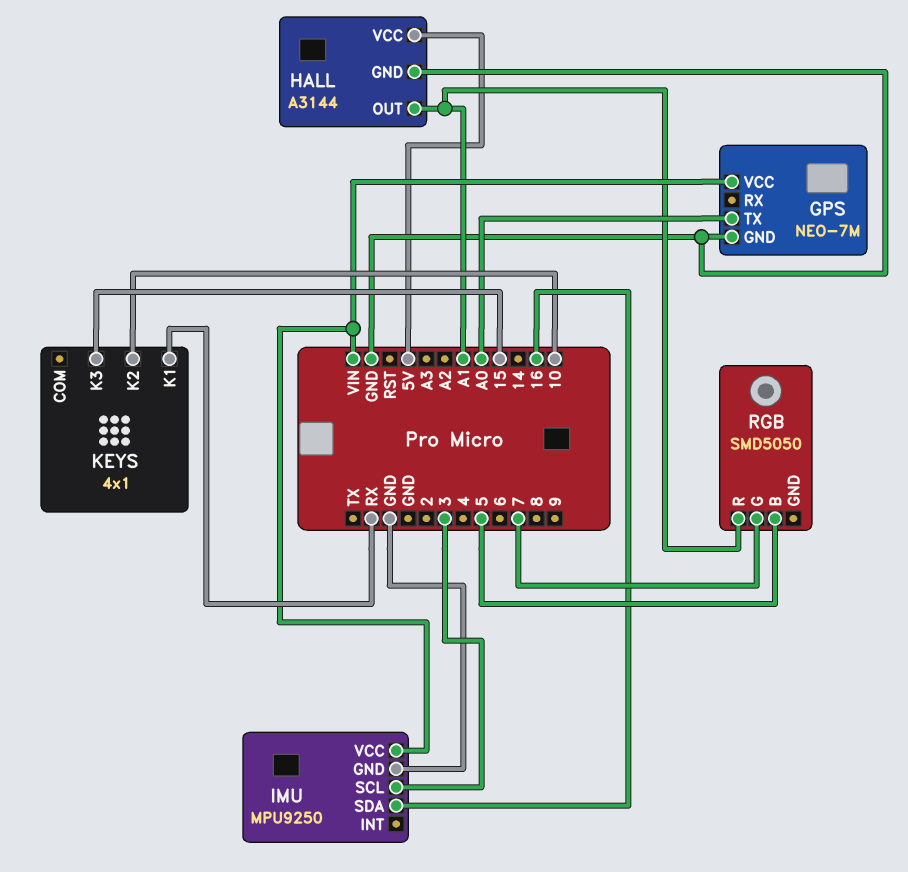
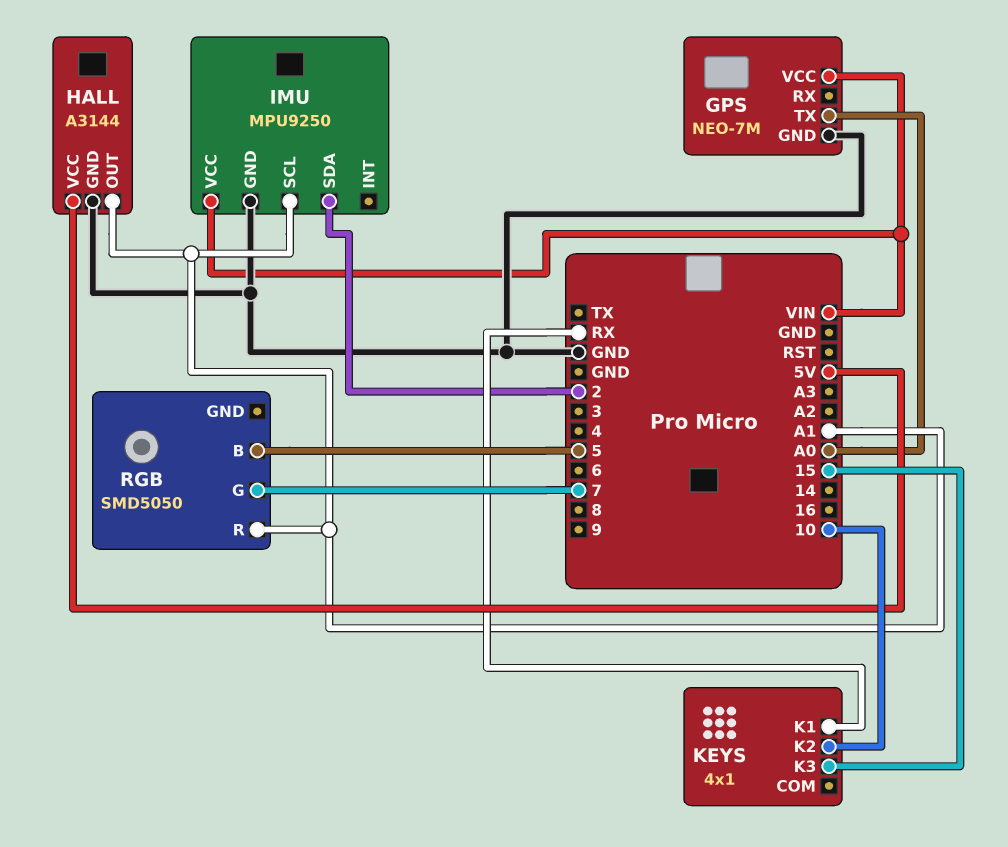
IMU pin SCL: 3 -> A1
IMU pin SDA: 16 -> 2

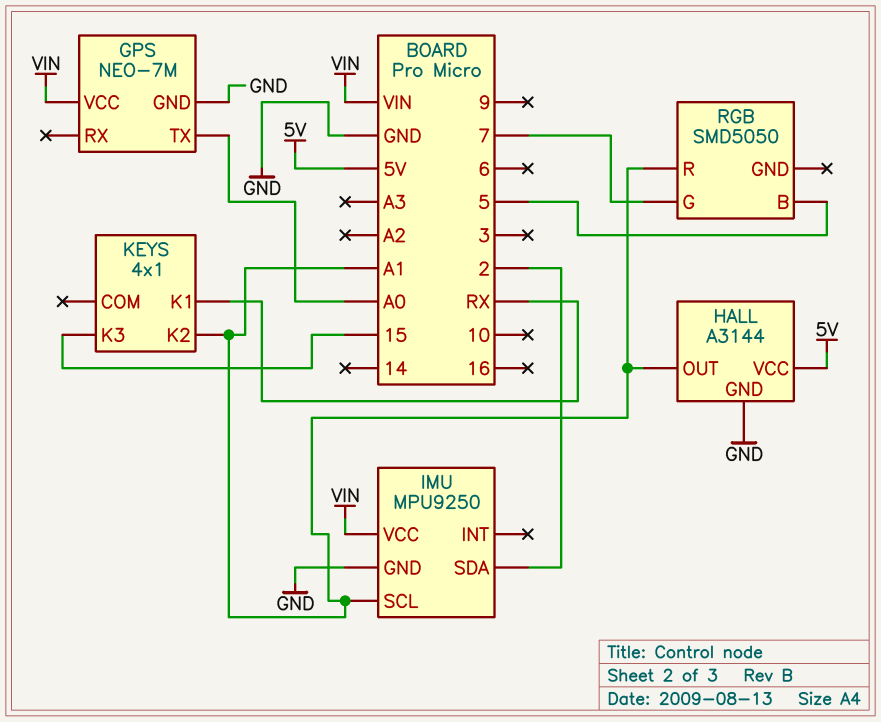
KEYS pin K2: 10 -> A1

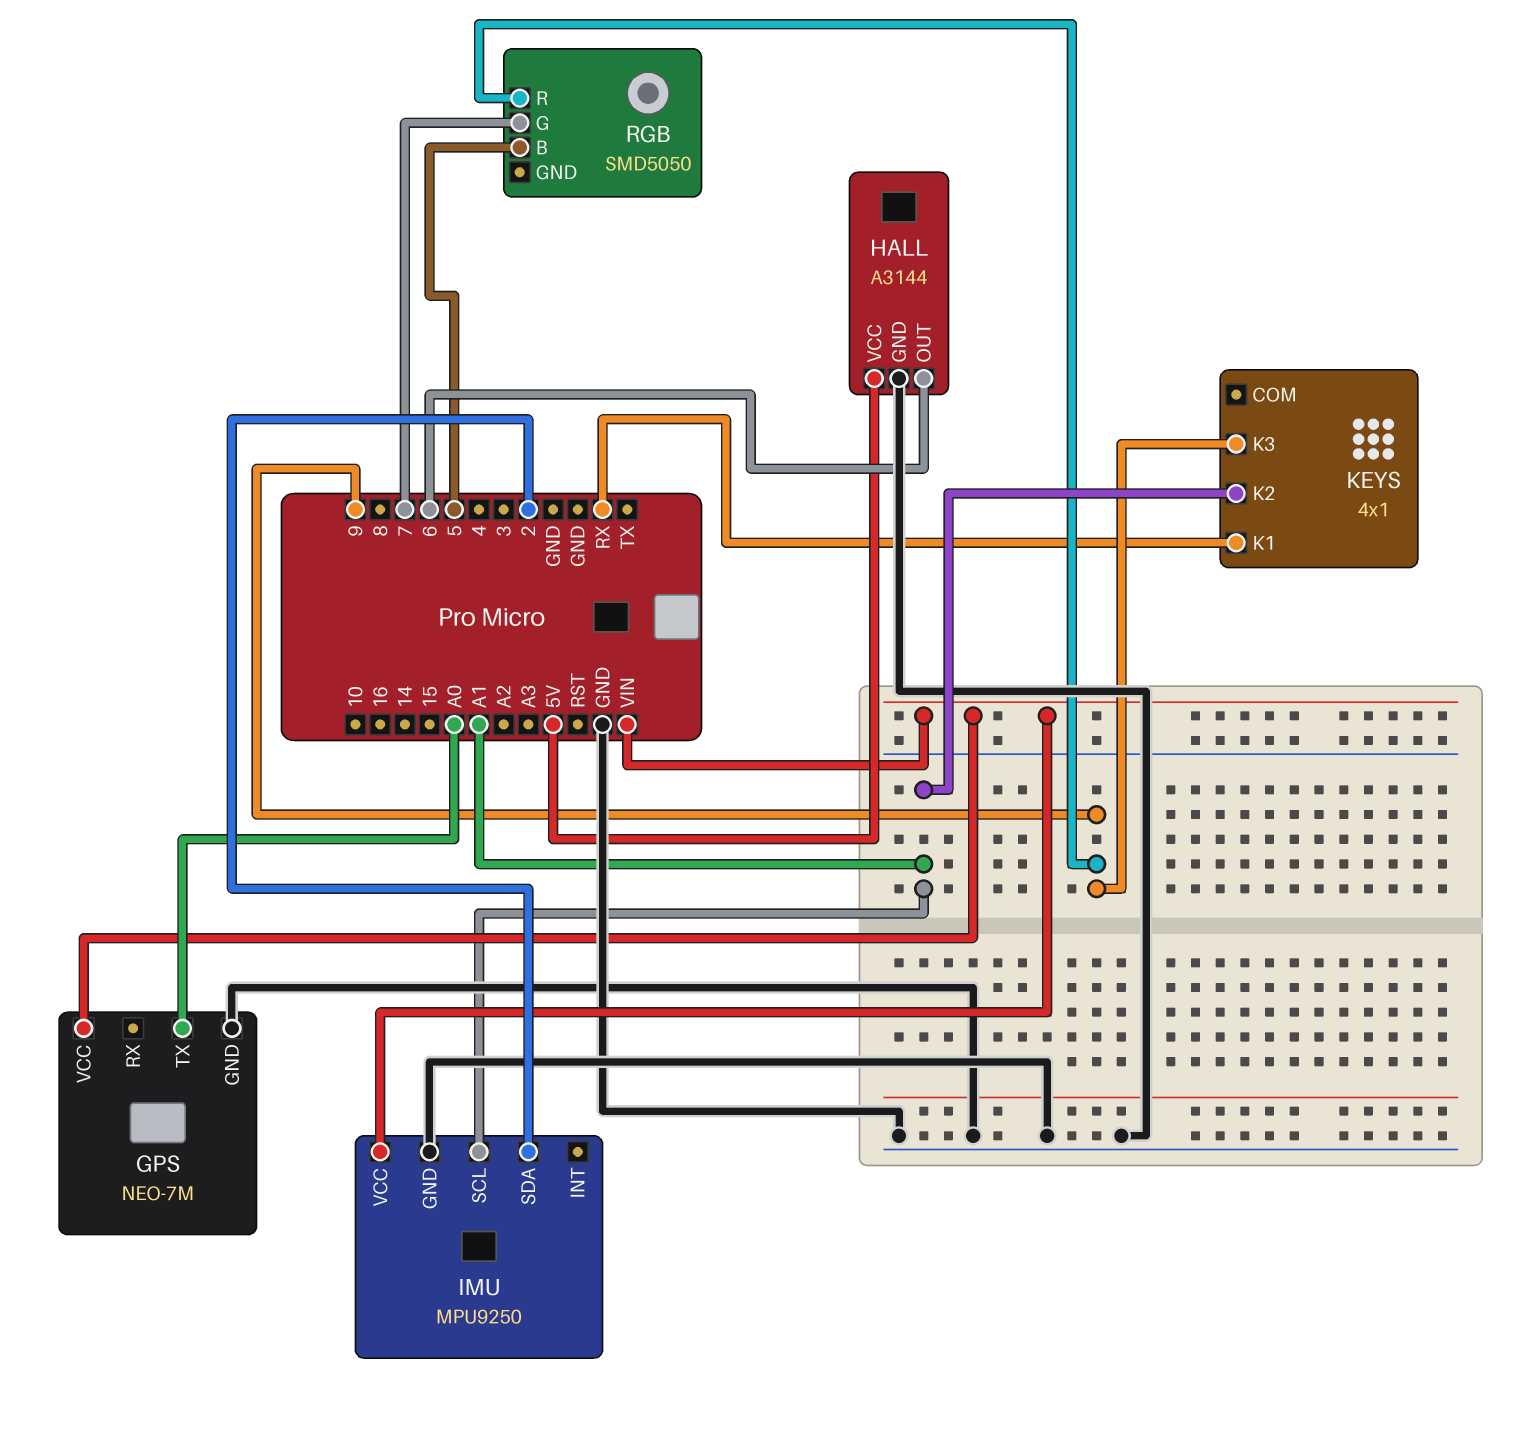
HALL pin OUT: A1 -> 6
KEYS pin K3: 15 -> 9
RGB pin R: A1 -> 9

